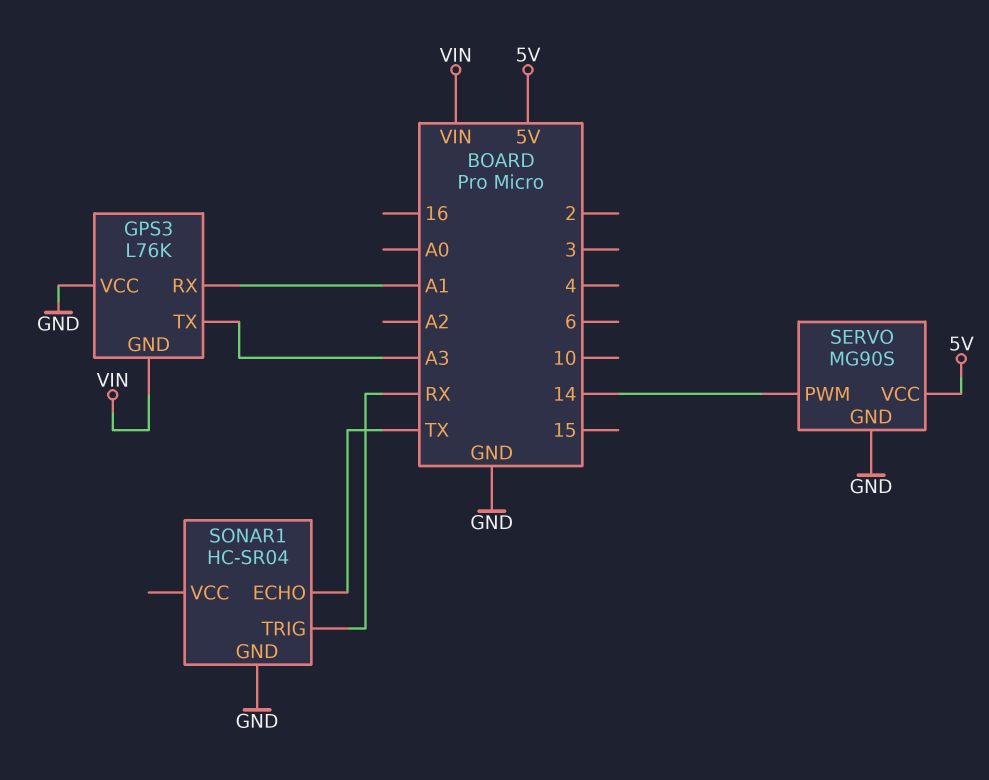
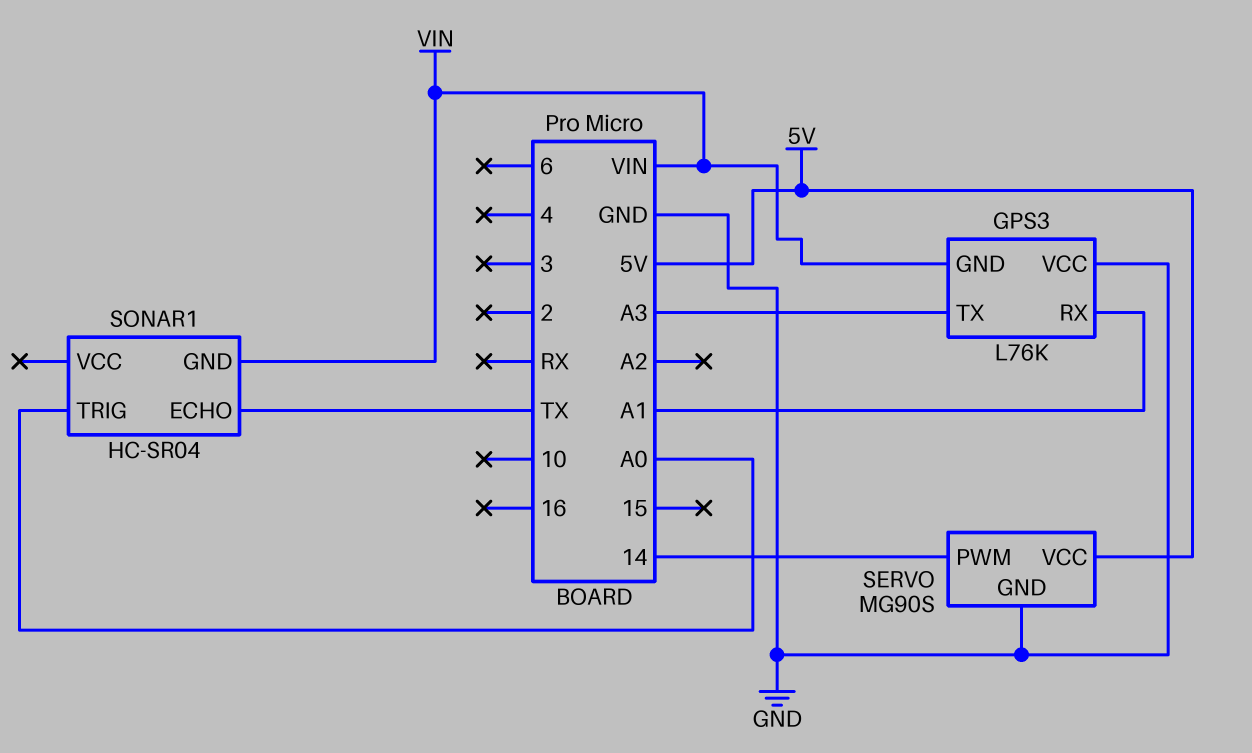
SONAR1 pin GND: GND -> VIN
SONAR1 pin TRIG: RX -> A0

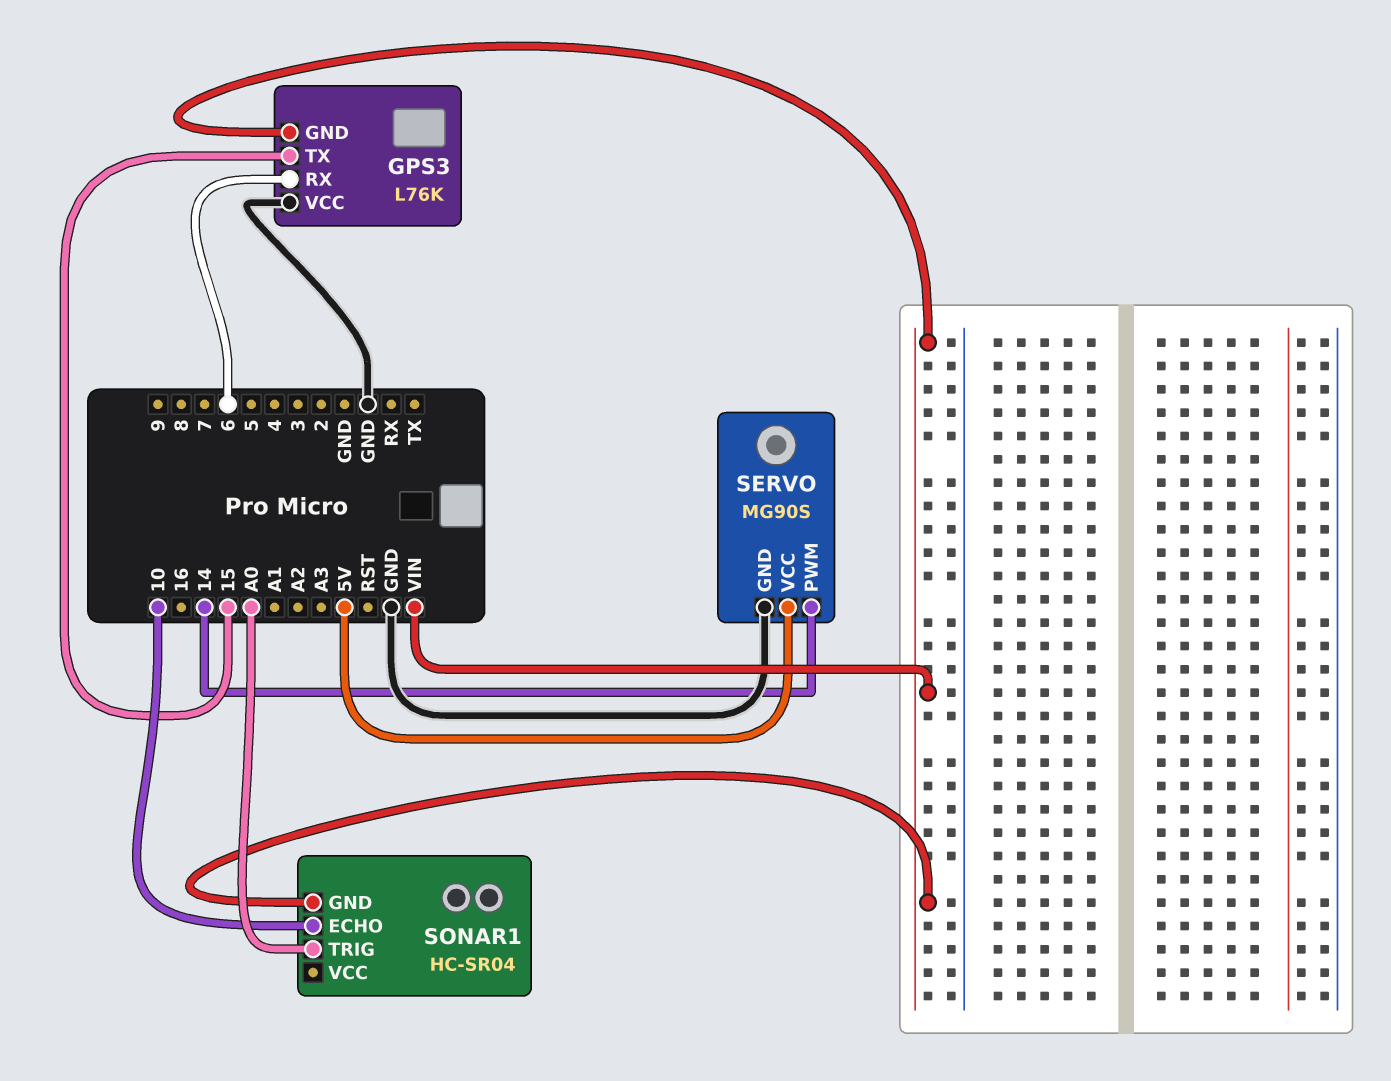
GPS3 pin RX: A1 -> 6
GPS3 pin TX: A3 -> 15
SONAR1 pin ECHO: TX -> 10

